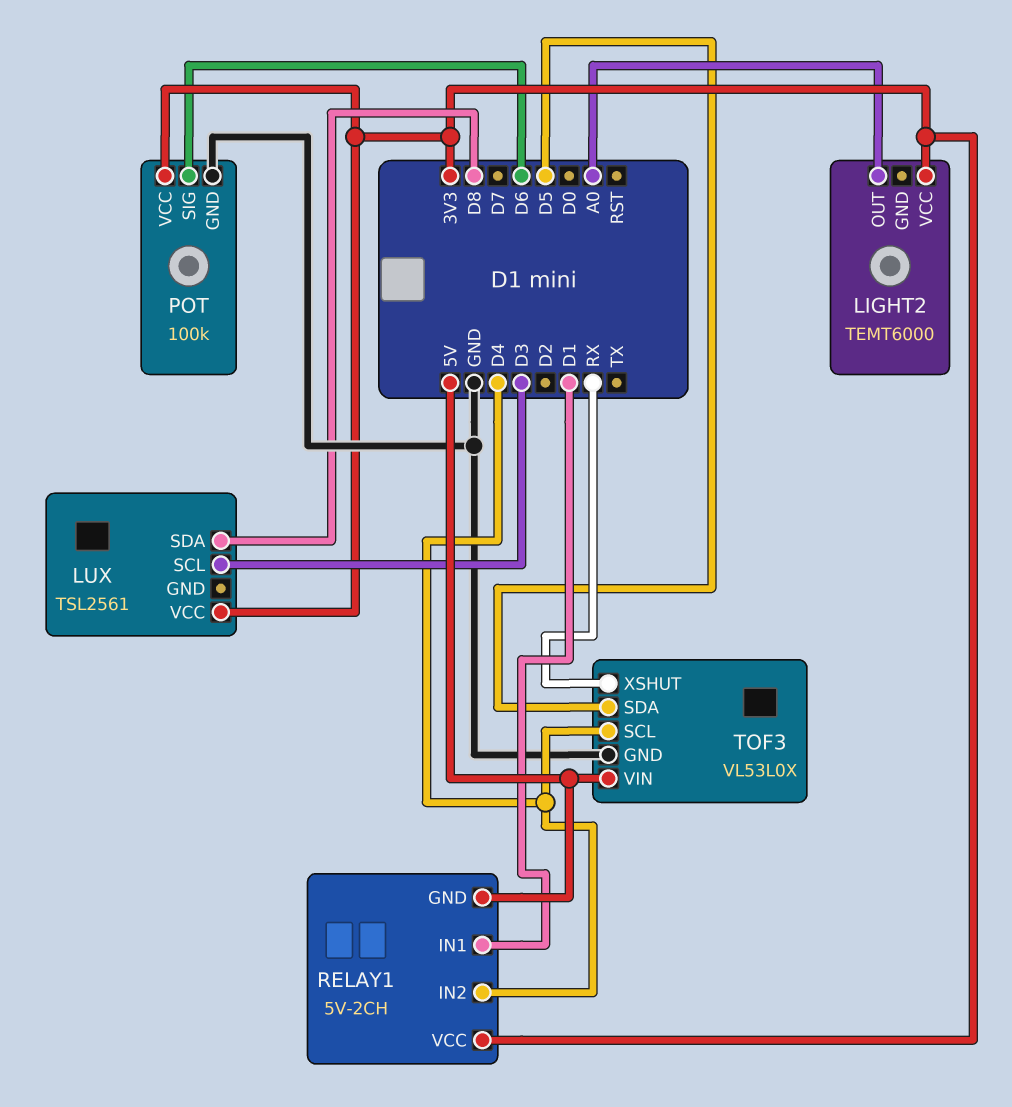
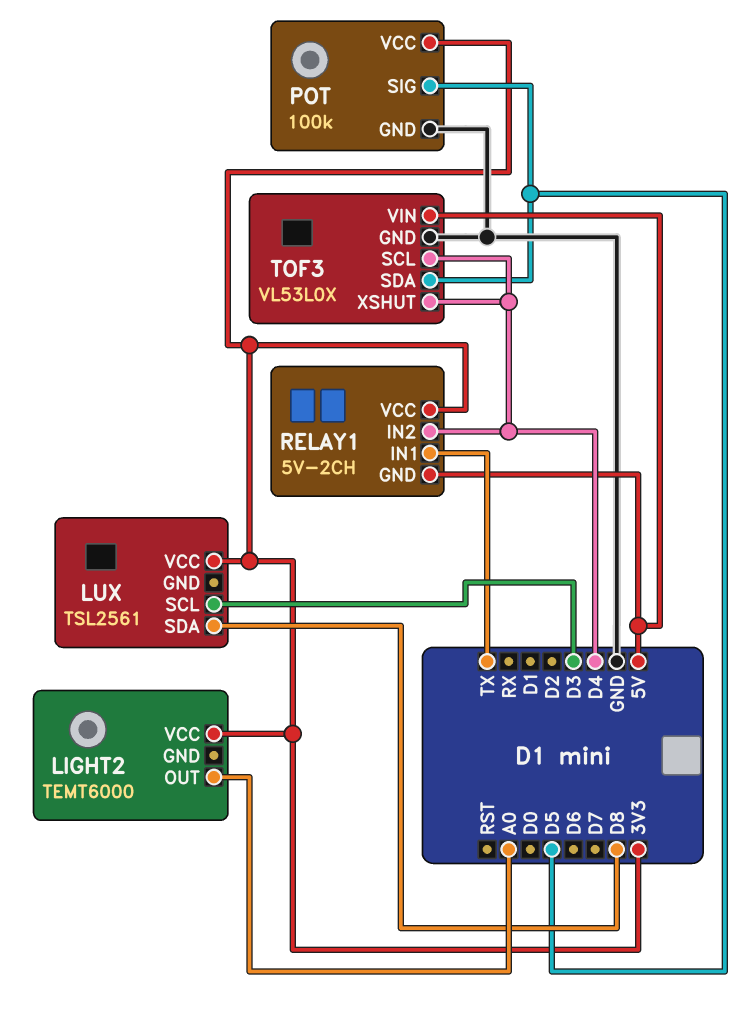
POT pin SIG: D6 -> D5
RELAY1 pin IN1: D1 -> TX
TOF3 pin XSHUT: RX -> D4

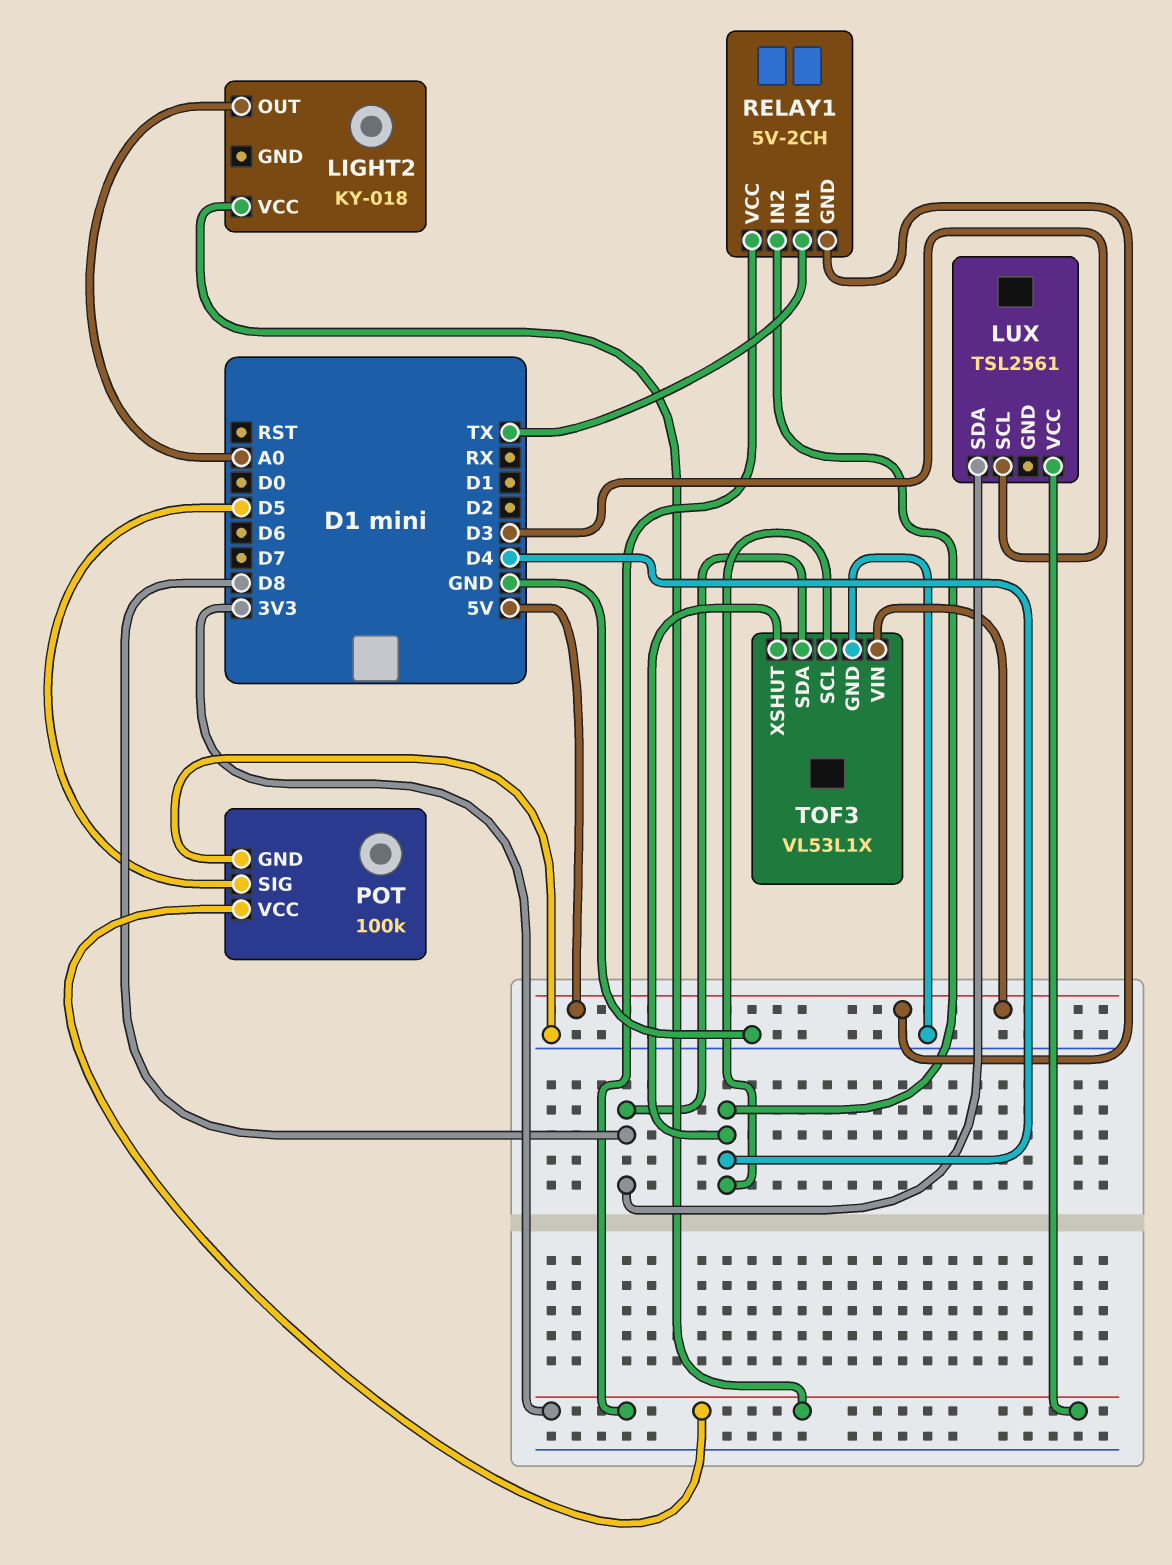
LIGHT2: TEMT6000 -> KY-018
TOF3: VL53L0X -> VL53L1X
TOF3 pin SDA: D5 -> D8

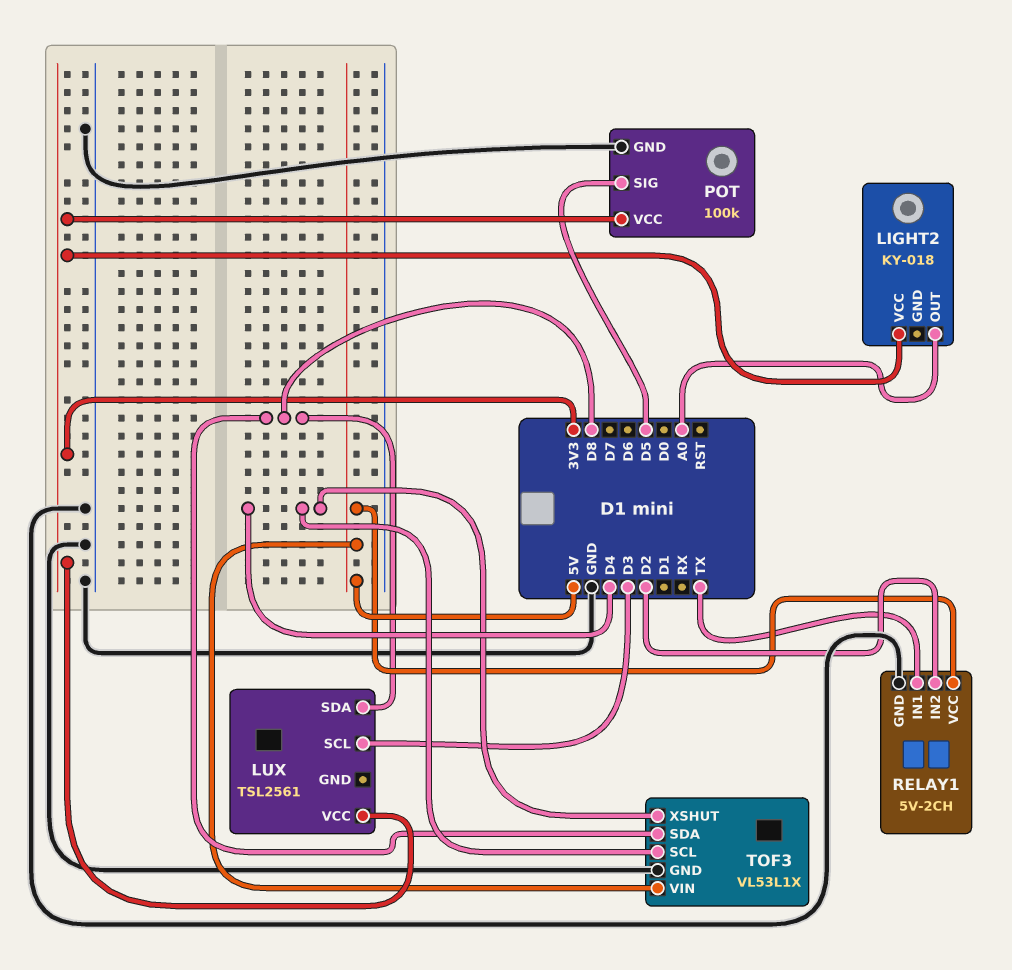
RELAY1 pin GND: 5V -> GND
RELAY1 pin IN2: D4 -> D2
RELAY1 pin VCC: 3V3 -> 5V

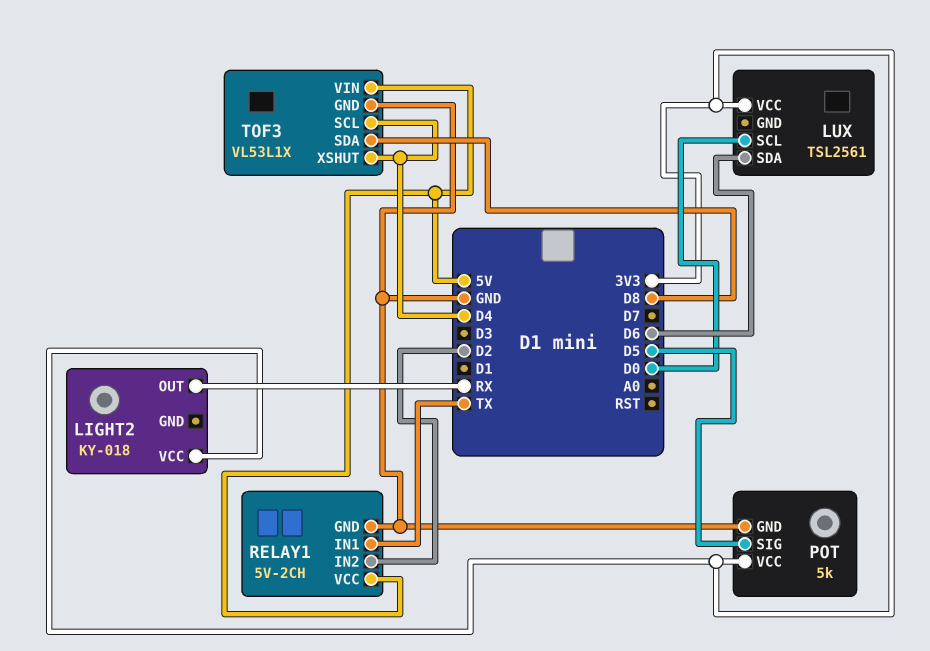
LIGHT2 pin OUT: A0 -> RX
LUX pin SCL: D3 -> D0
LUX pin SDA: D8 -> D6
POT: 100k -> 5k

